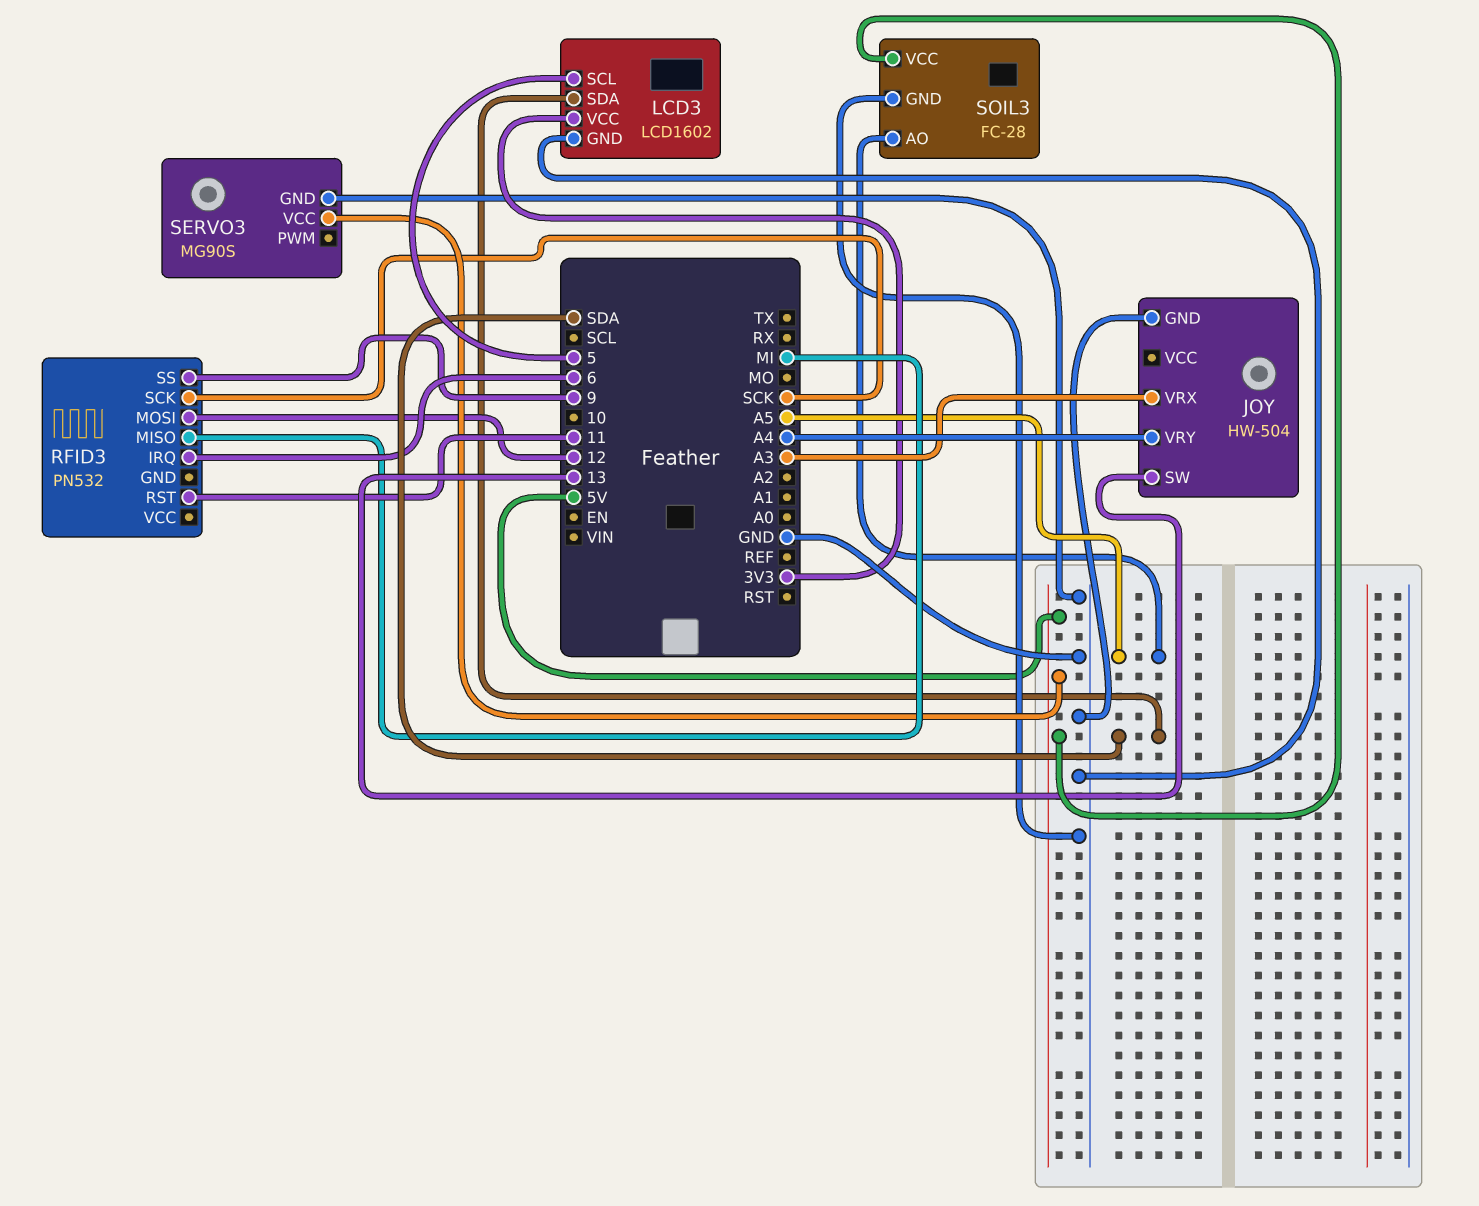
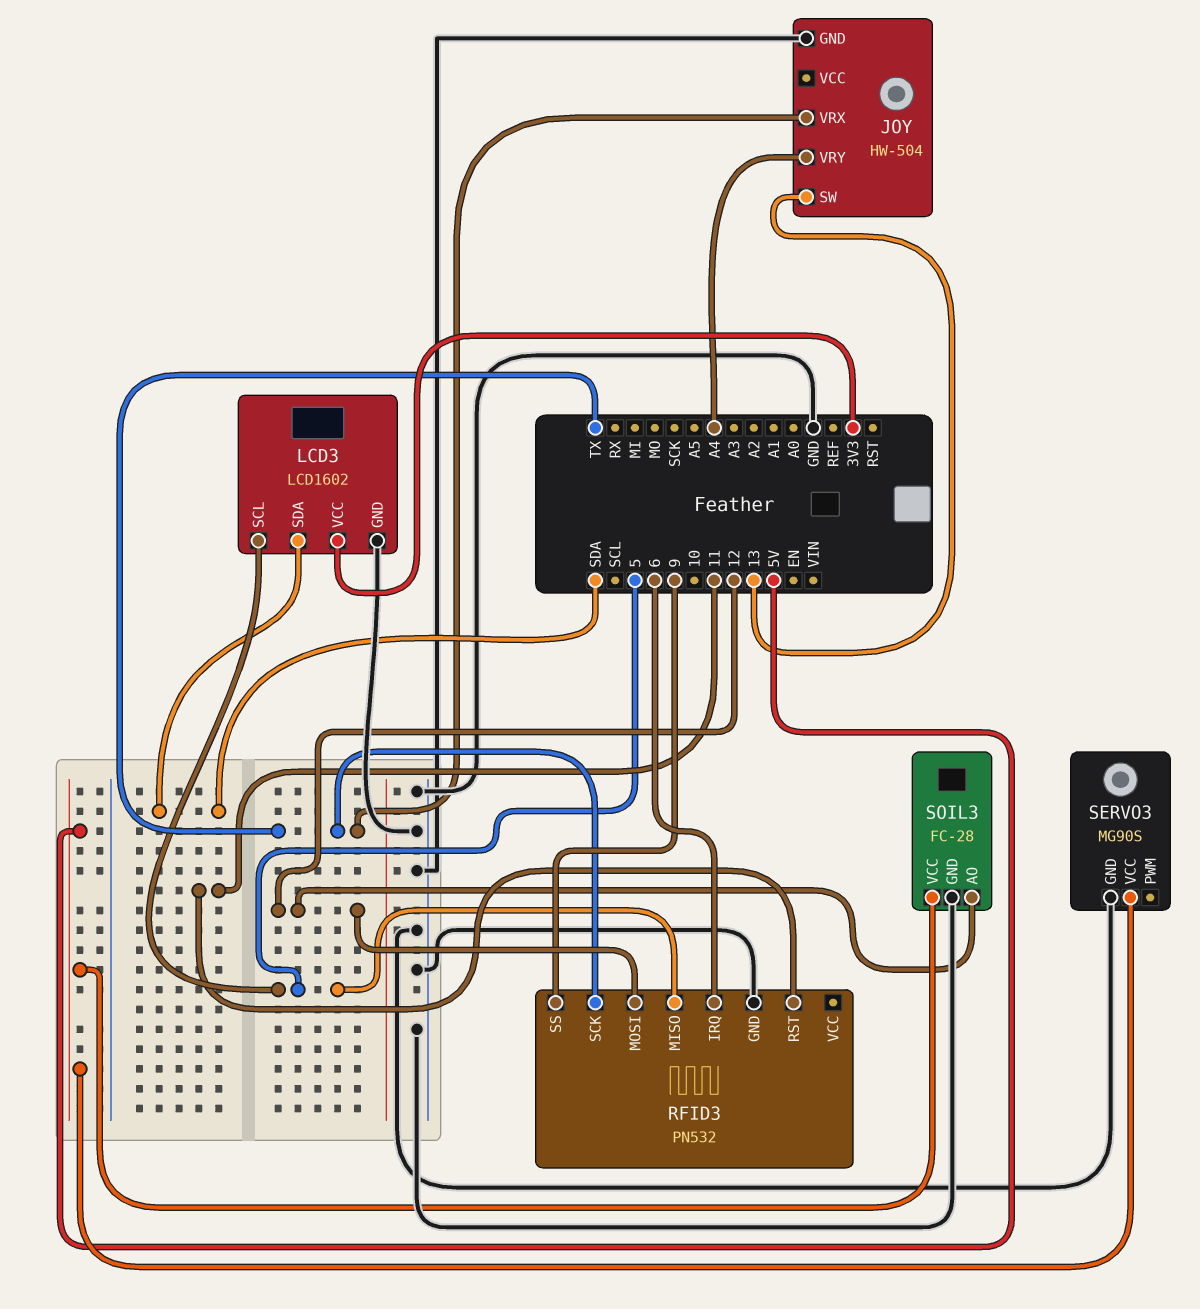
JOY pin VRX: A3 -> TX
RFID3 pin GND: none -> GND
RFID3 pin MISO: MI -> 5
RFID3 pin SCK: SCK -> TX
SOIL3 pin AO: A5 -> 12

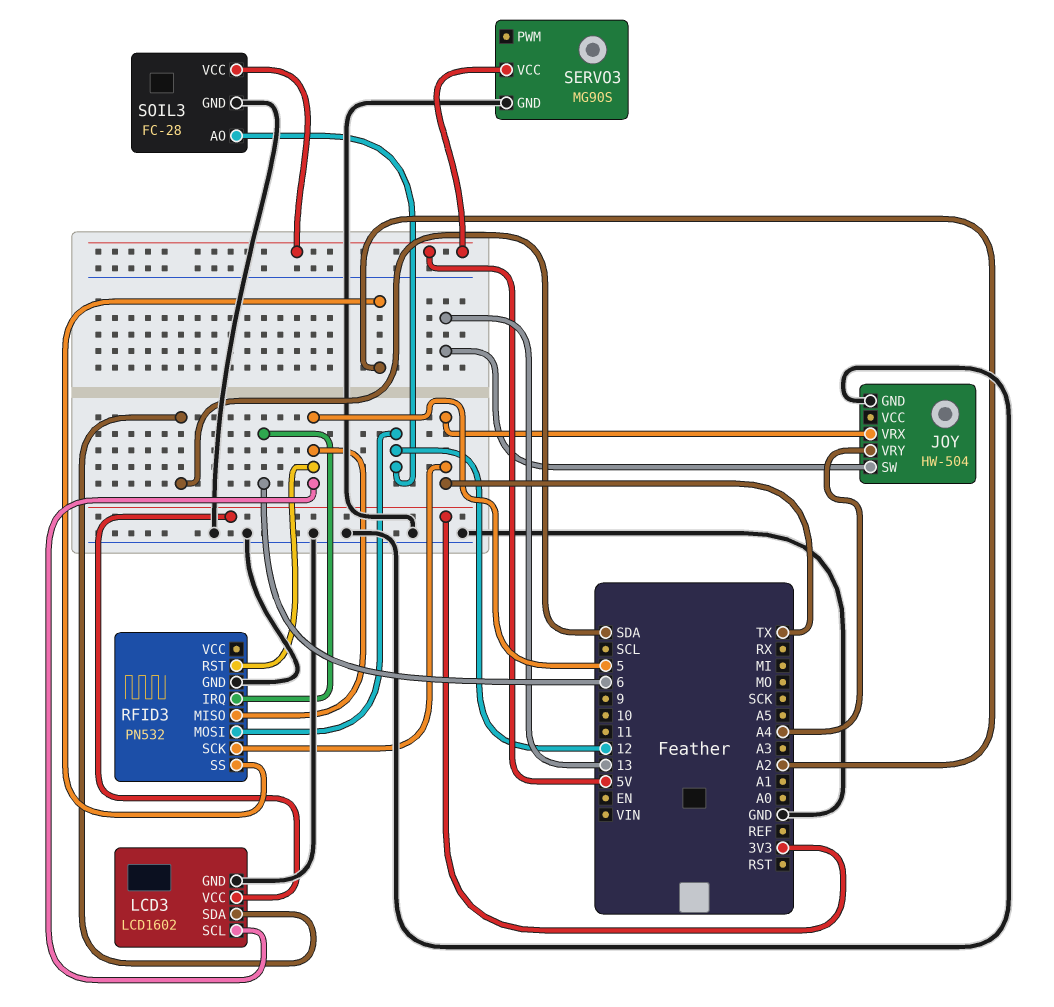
RFID3 pin RST: 11 -> 5
RFID3 pin SS: 9 -> A2

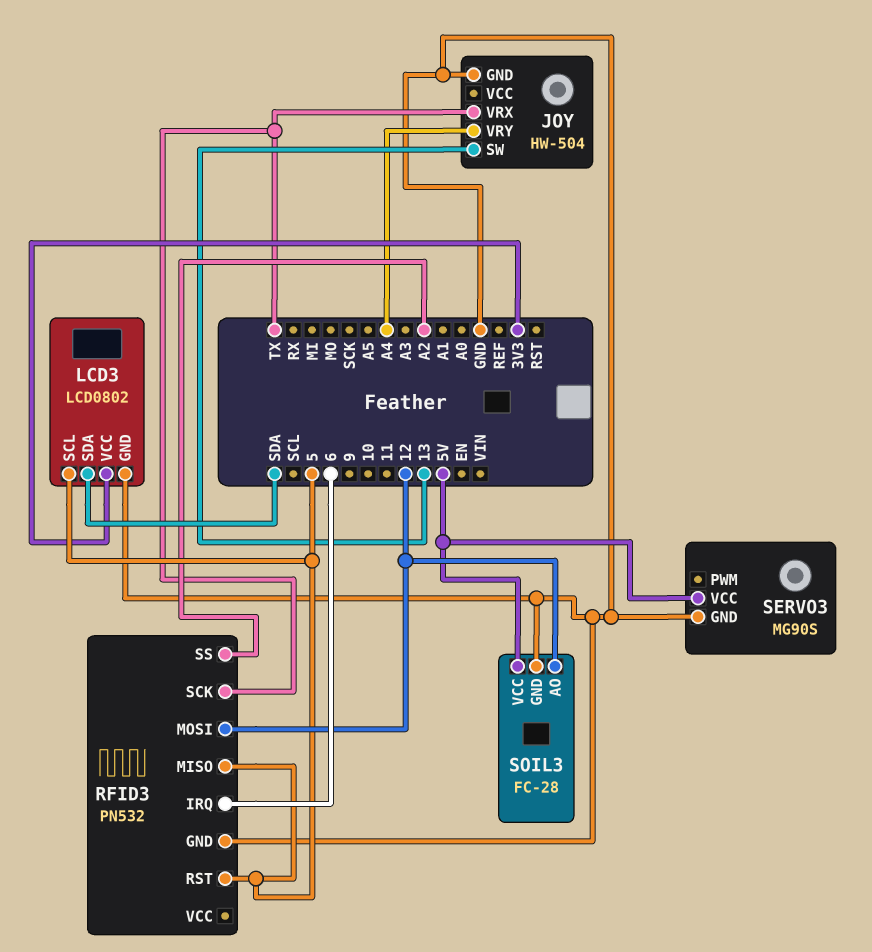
LCD3: LCD1602 -> LCD0802

